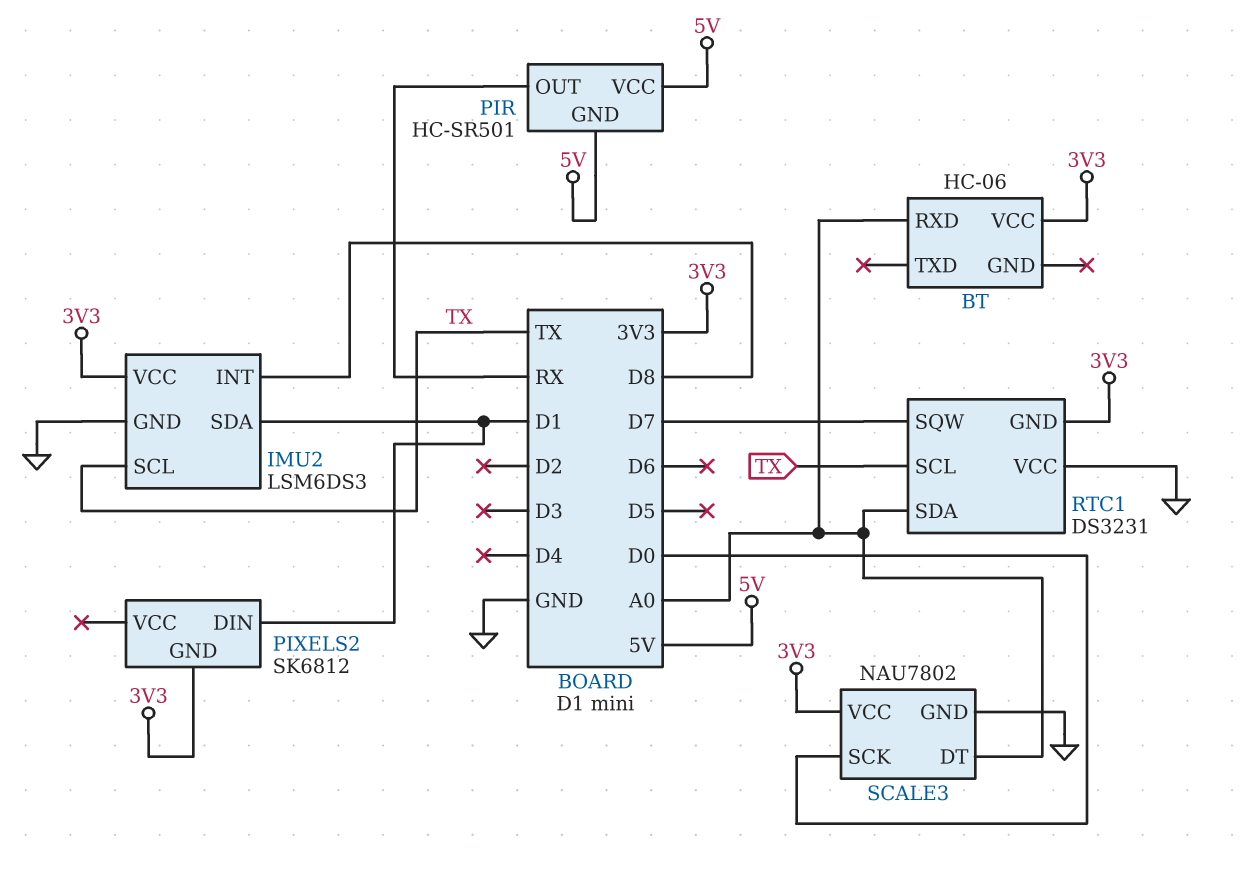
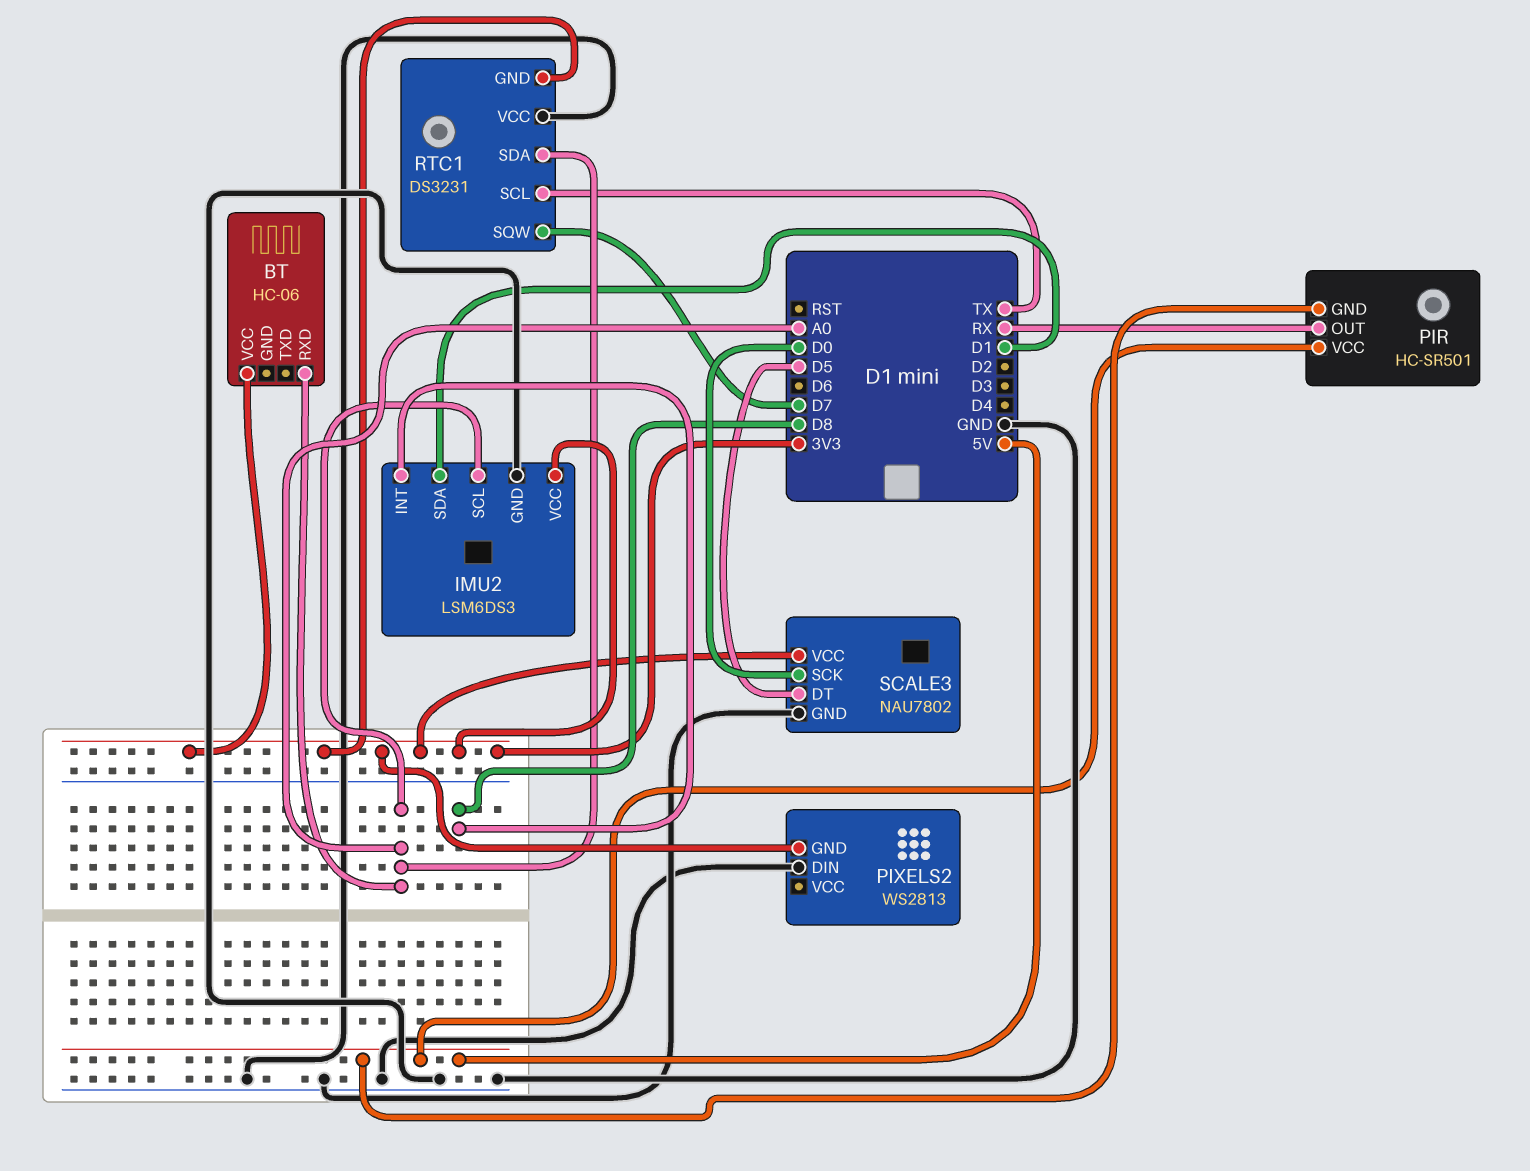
IMU2 pin SCL: TX -> A0
PIXELS2: SK6812 -> WS2813
PIXELS2 pin DIN: D1 -> GND
SCALE3 pin DT: A0 -> D5

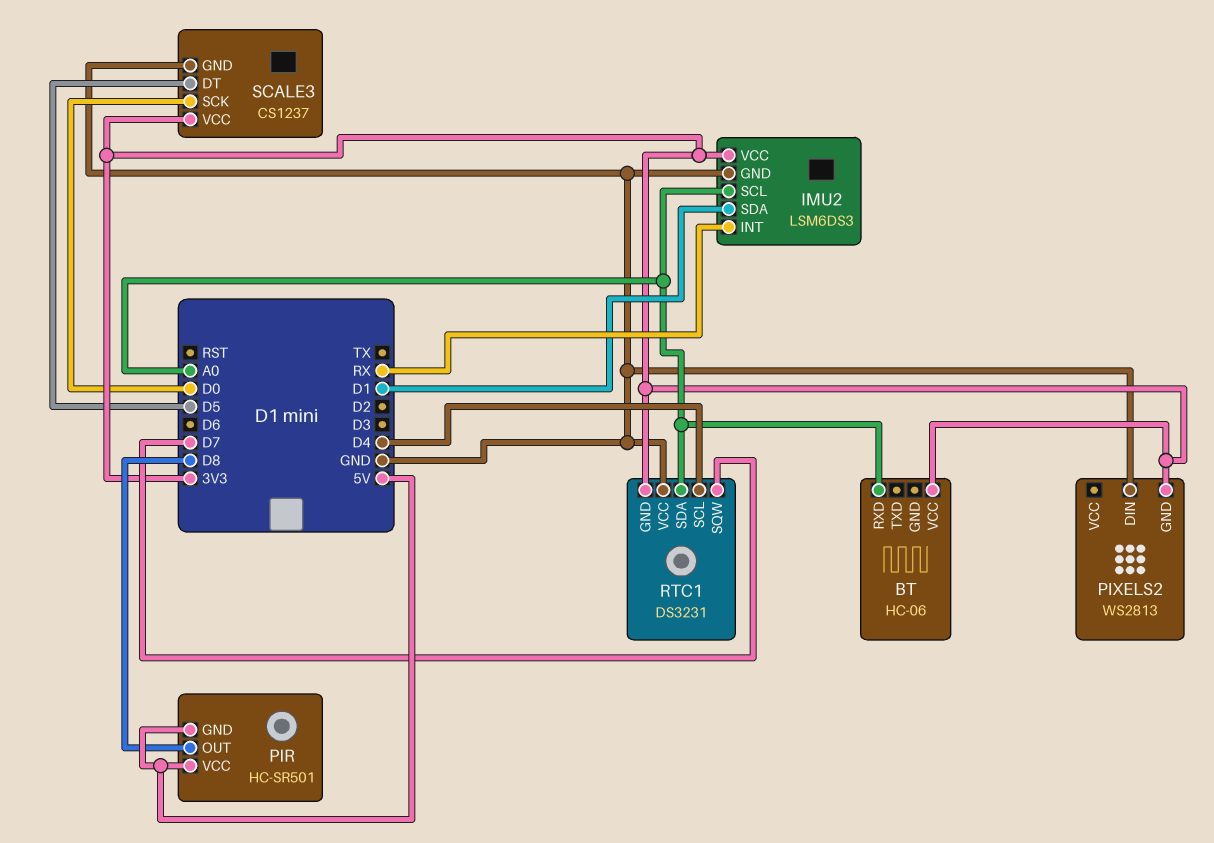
IMU2 pin INT: D8 -> RX
PIR pin OUT: RX -> D8
RTC1 pin SCL: TX -> D4
SCALE3: NAU7802 -> CS1237

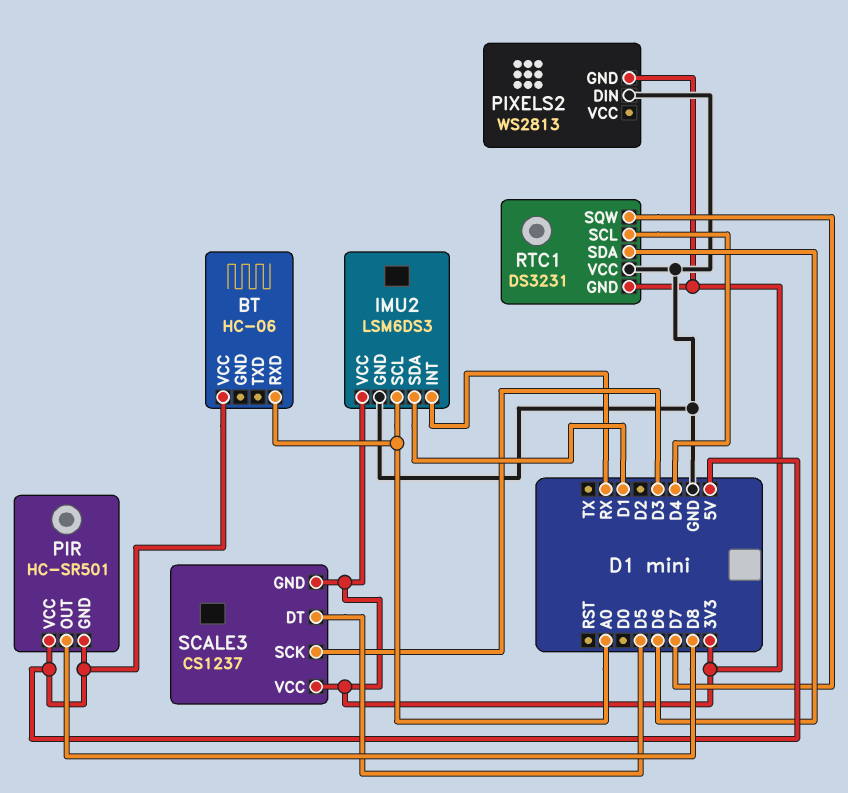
BT pin VCC: 3V3 -> 5V
RTC1 pin SDA: A0 -> D6
SCALE3 pin GND: GND -> 3V3
SCALE3 pin SCK: D0 -> D3

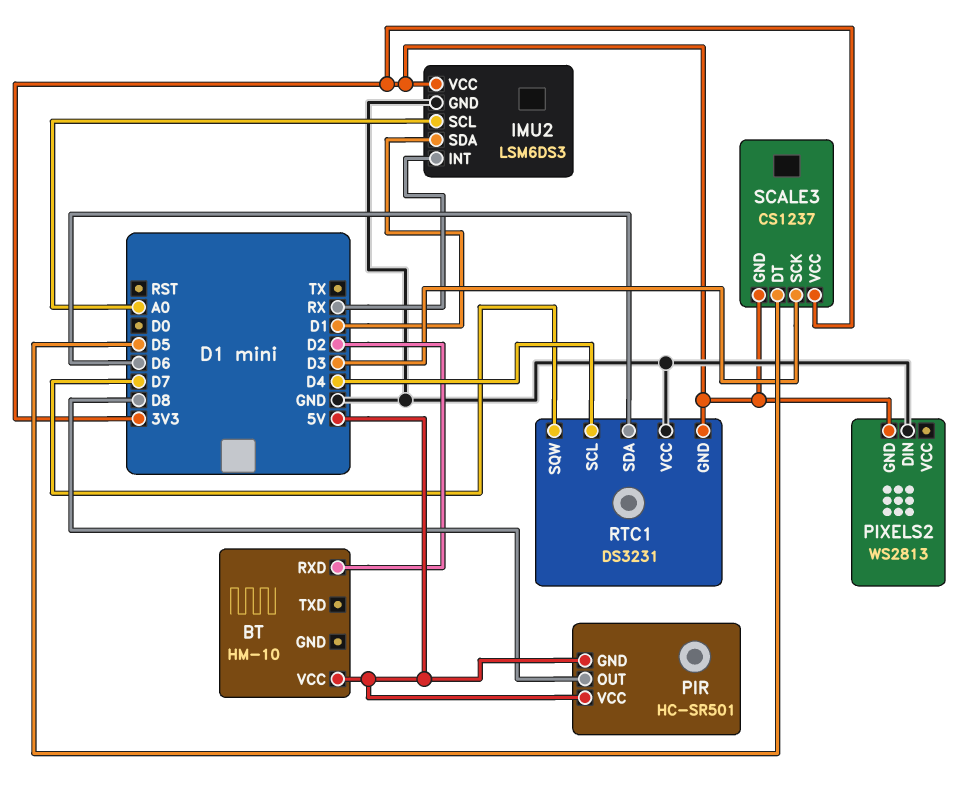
BT: HC-06 -> HM-10
BT pin RXD: A0 -> D2

